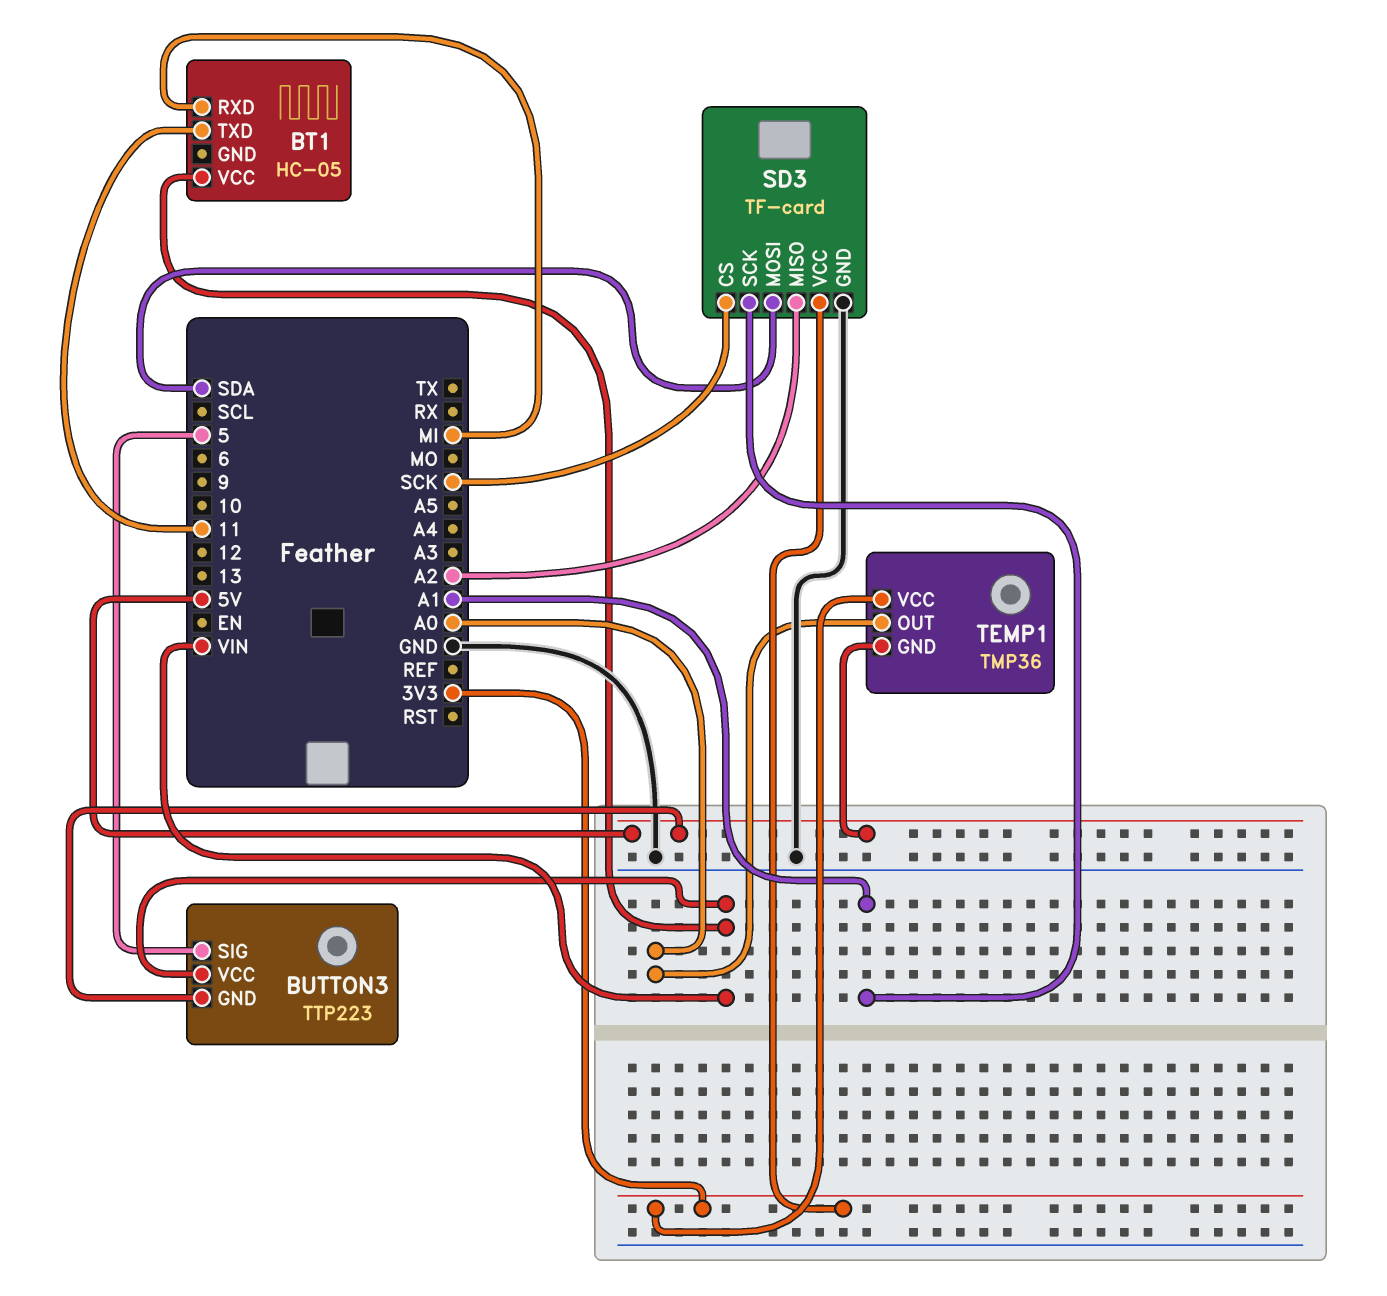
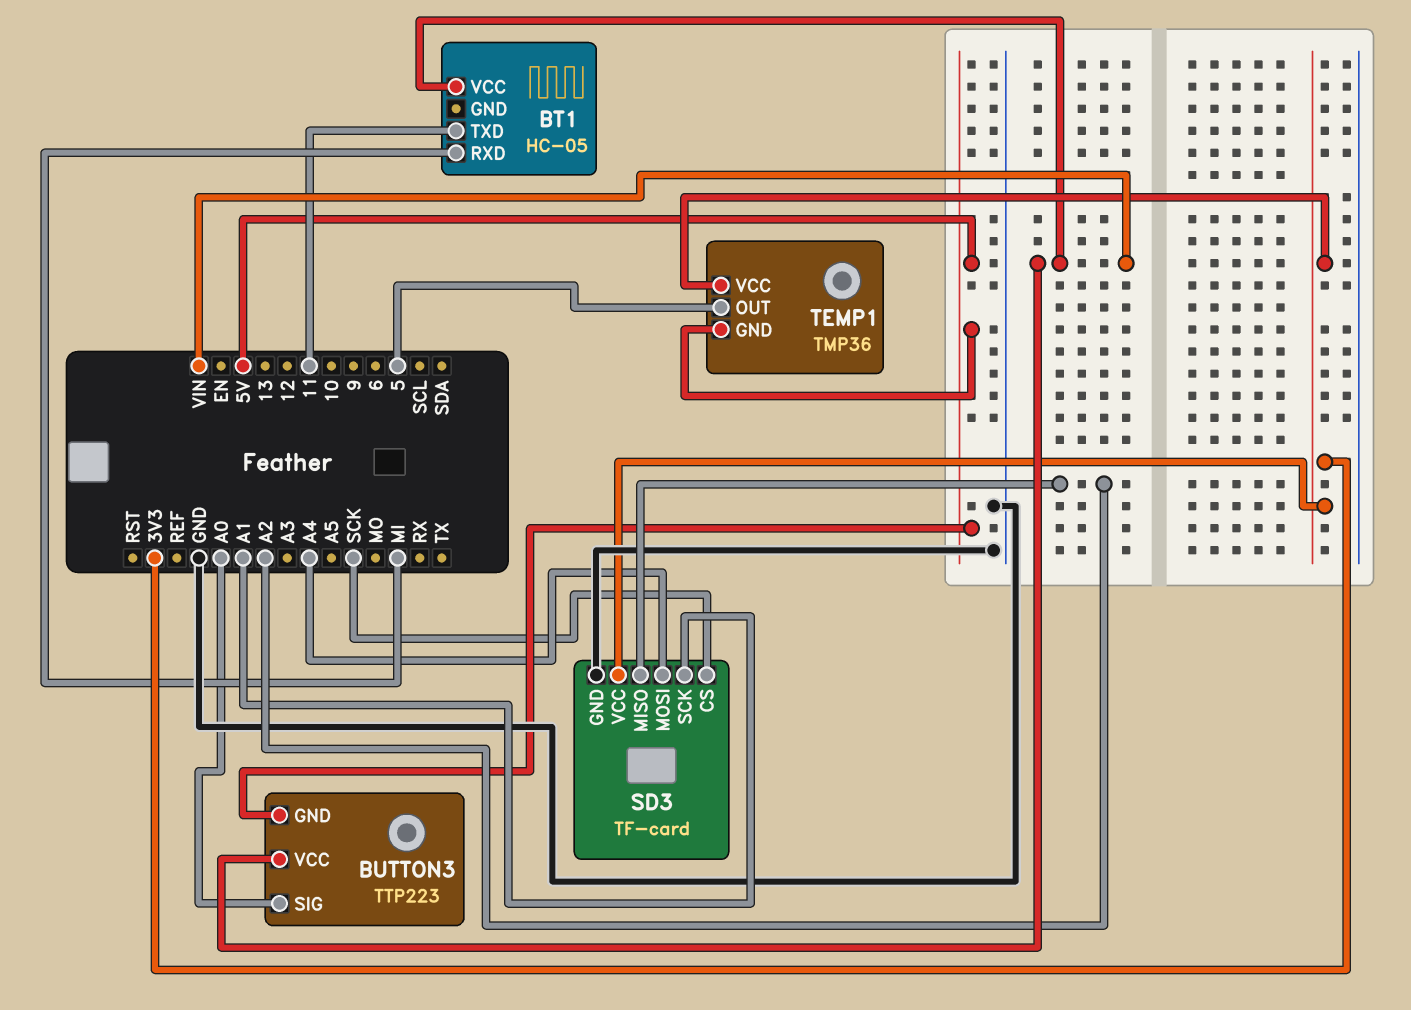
BUTTON3 pin SIG: 5 -> A0
SD3 pin MOSI: SDA -> A4
TEMP1 pin OUT: A0 -> 5

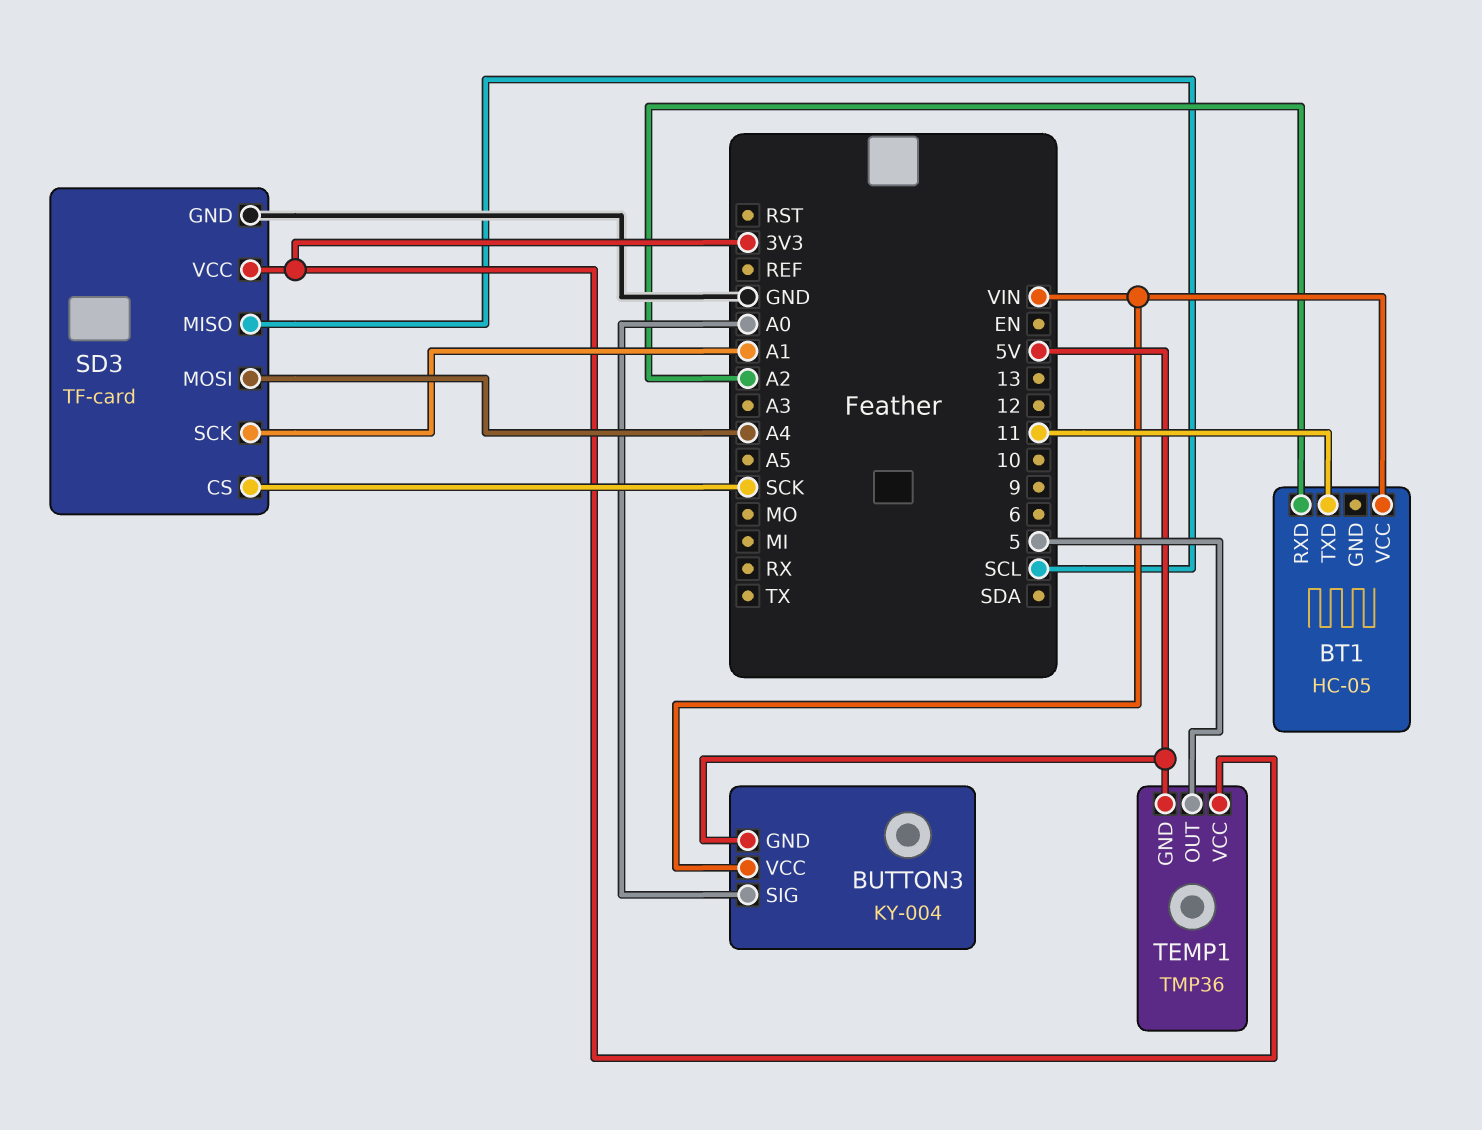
BT1 pin RXD: MI -> A2
BUTTON3: TTP223 -> KY-004
SD3 pin MISO: A2 -> SCL

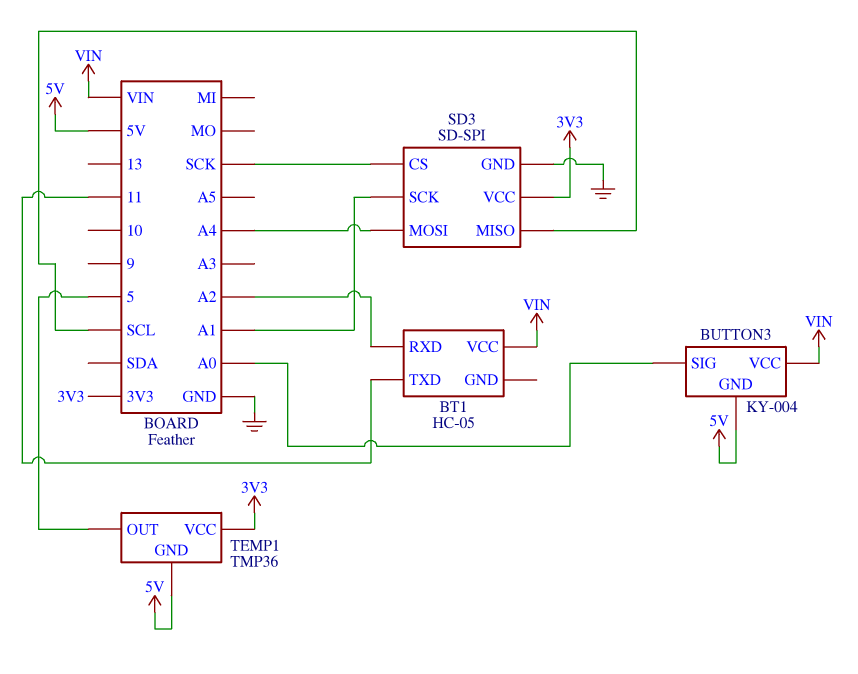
SD3: TF-card -> SD-SPI

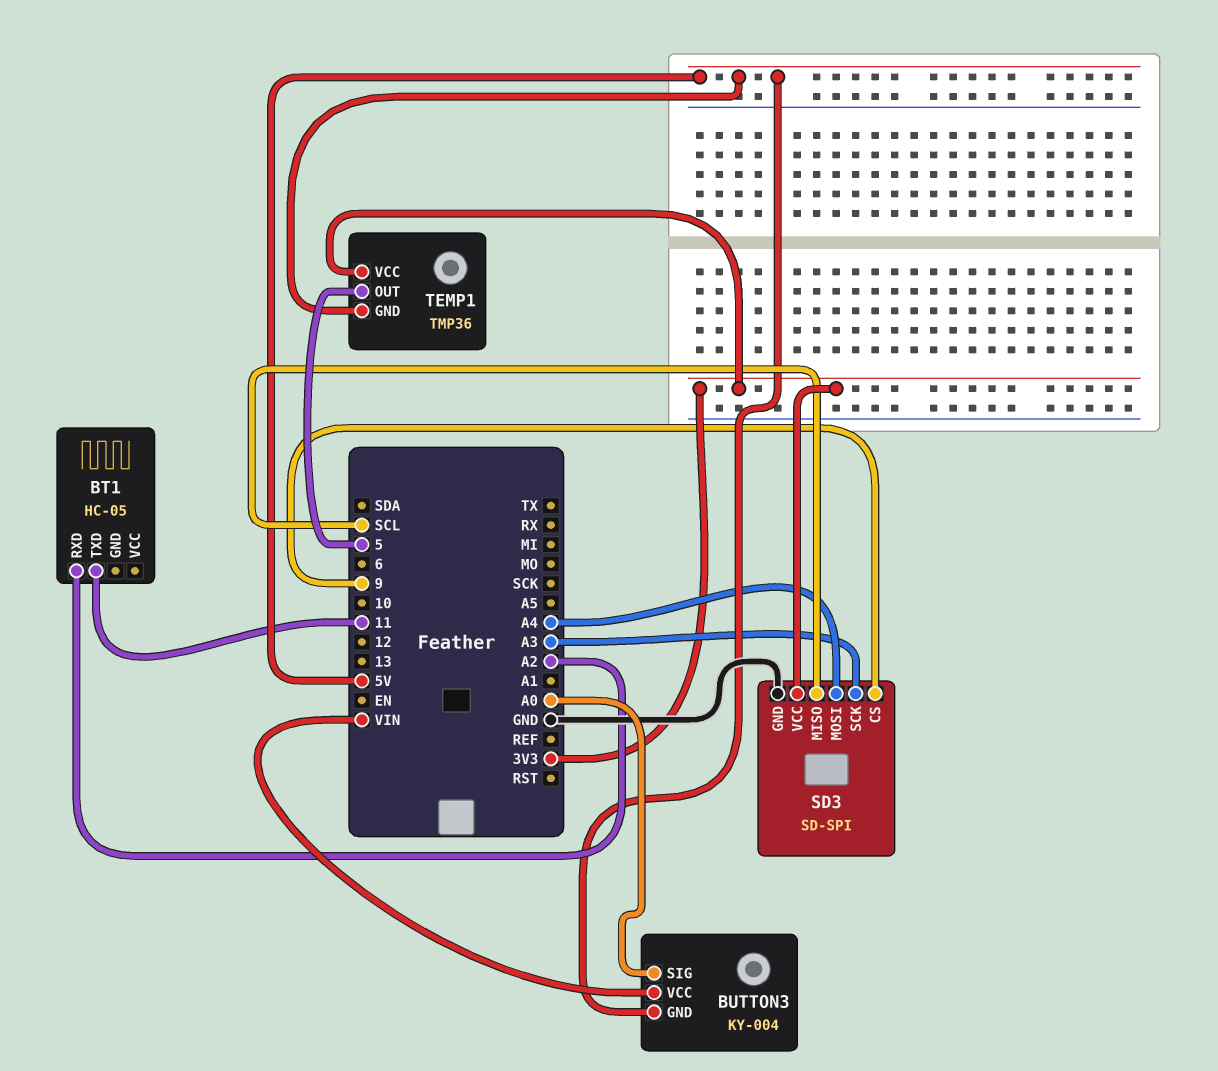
BT1 pin VCC: VIN -> none
SD3 pin CS: SCK -> 9
SD3 pin SCK: A1 -> A3

